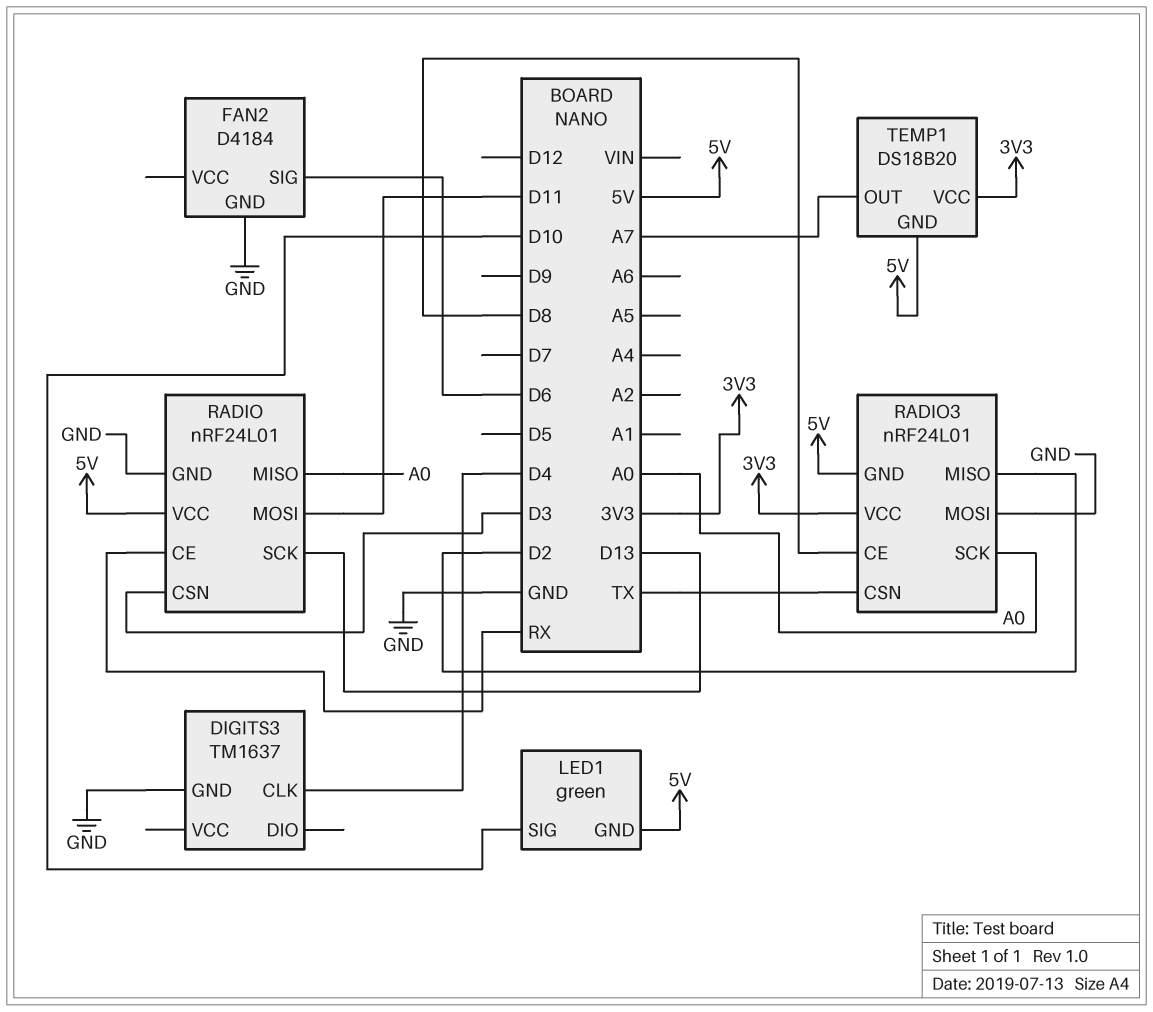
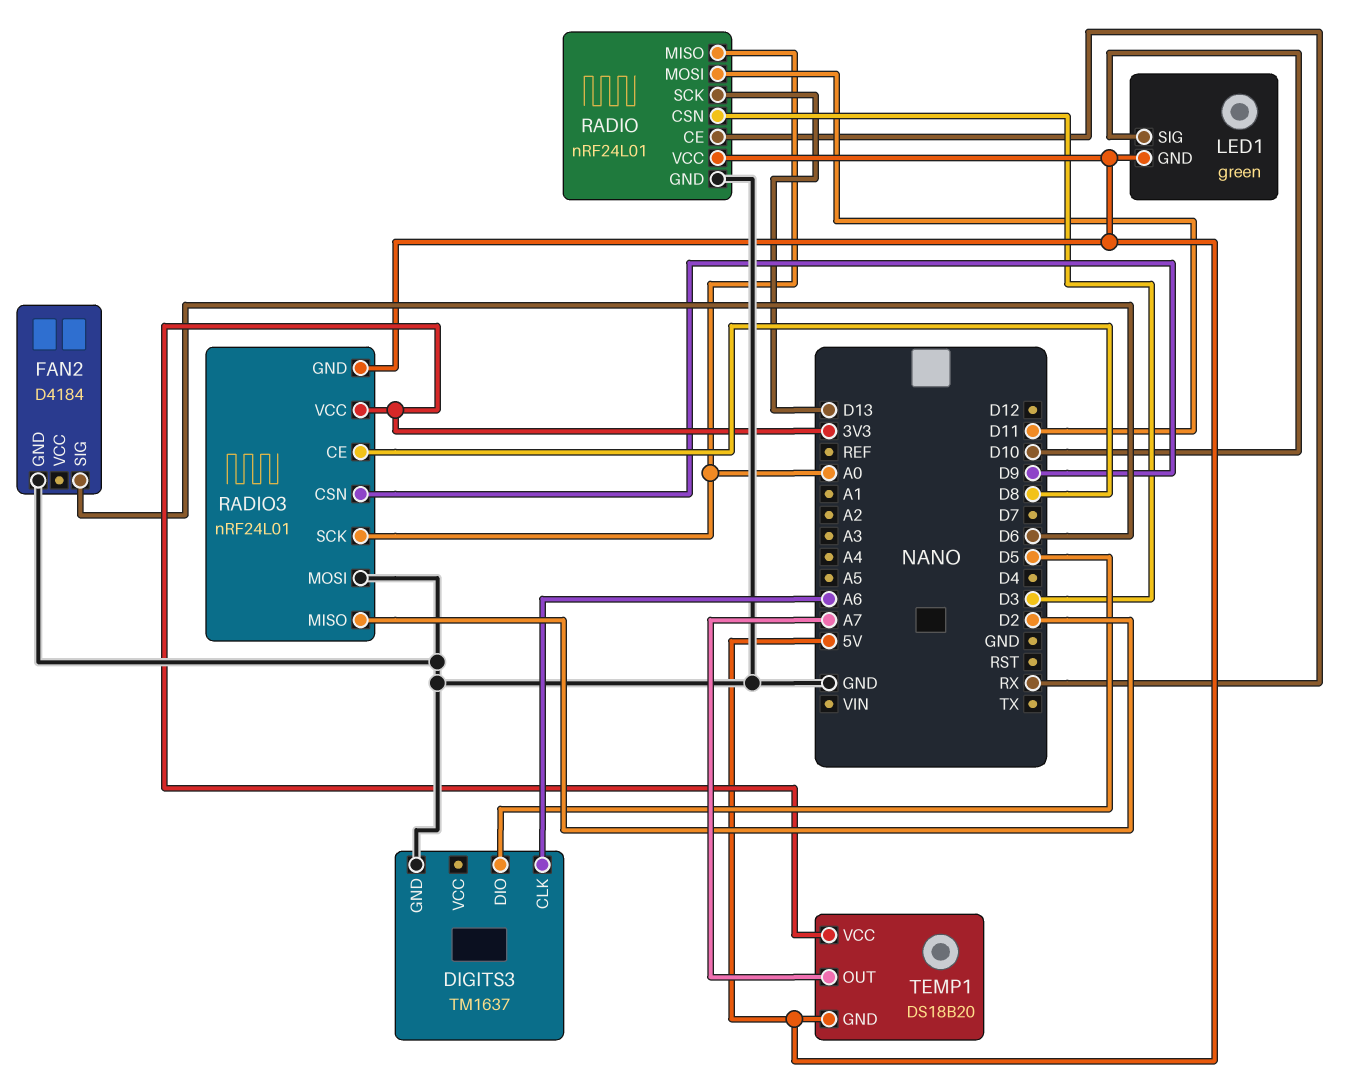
DIGITS3 pin CLK: D4 -> A6
DIGITS3 pin DIO: none -> D5
RADIO3 pin CSN: TX -> D9

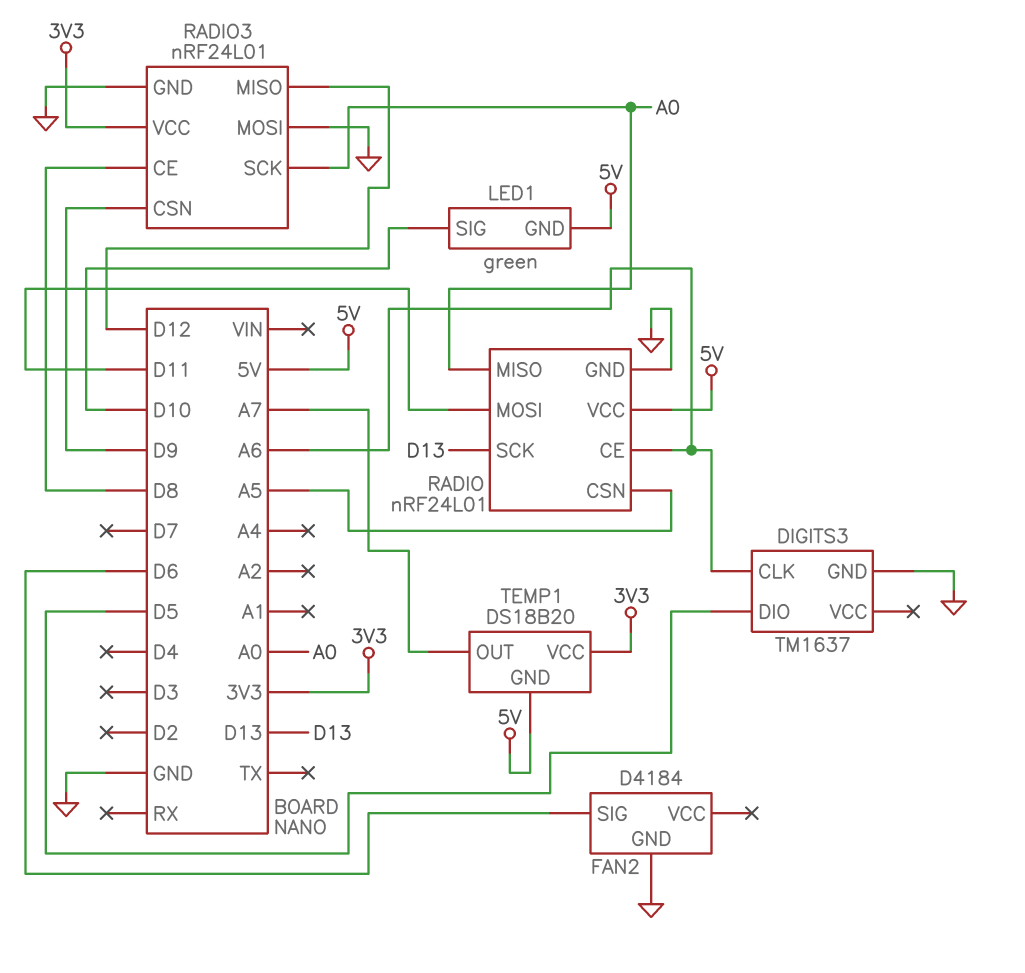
RADIO pin CE: RX -> A6
RADIO pin CSN: D3 -> A5
RADIO3 pin GND: 5V -> GND
RADIO3 pin MISO: D2 -> D12

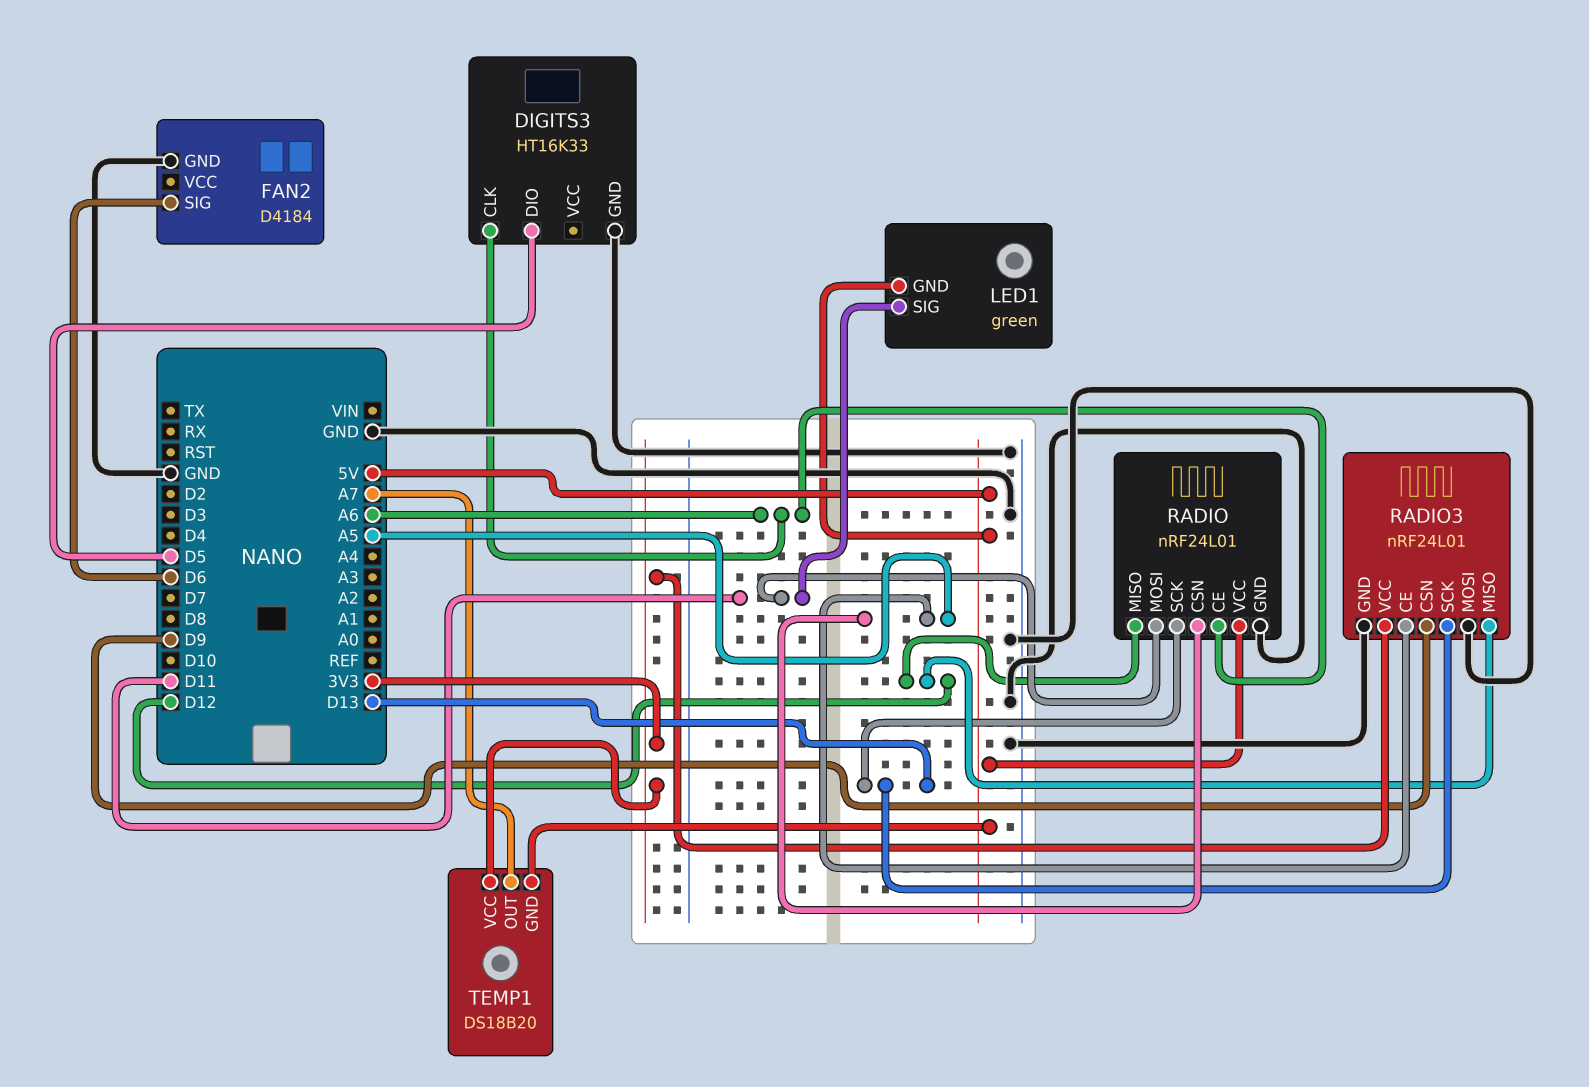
DIGITS3: TM1637 -> HT16K33
LED1 pin SIG: D10 -> D11
RADIO pin MISO: A0 -> D12
RADIO3 pin CE: D8 -> A5
RADIO3 pin SCK: A0 -> D13

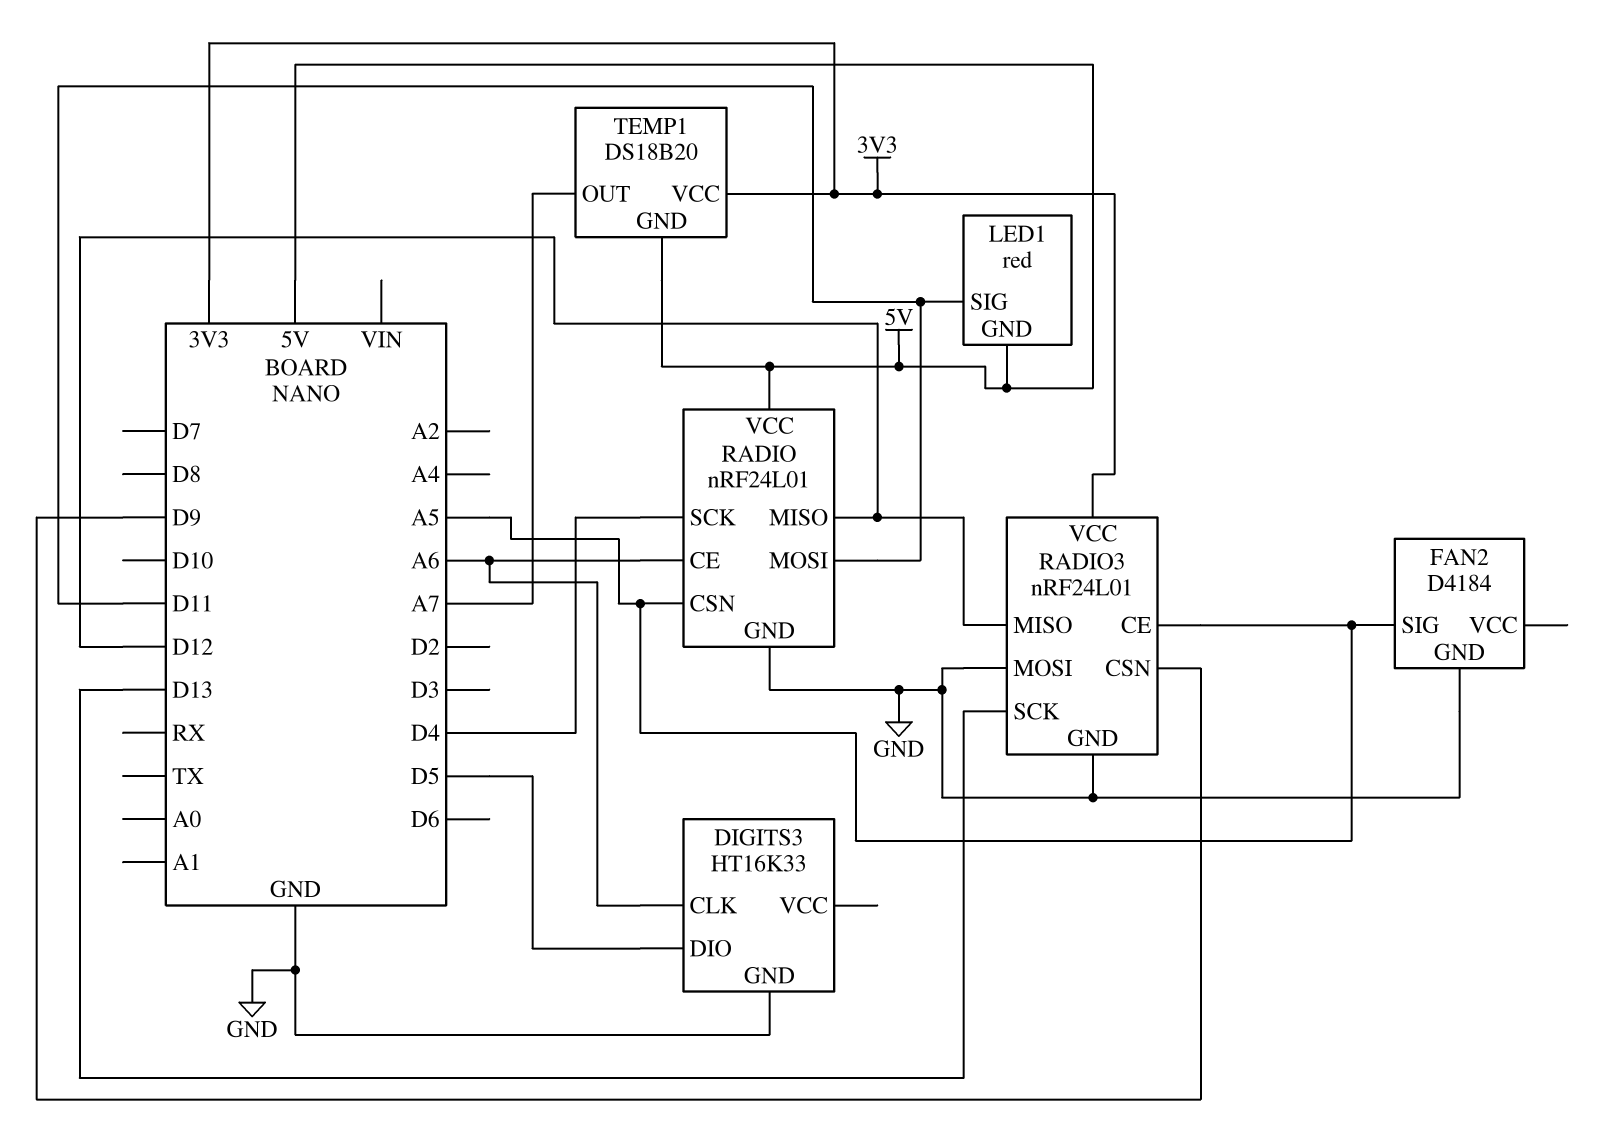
FAN2 pin SIG: D6 -> A5
LED1: green -> red
RADIO pin SCK: D13 -> D4

